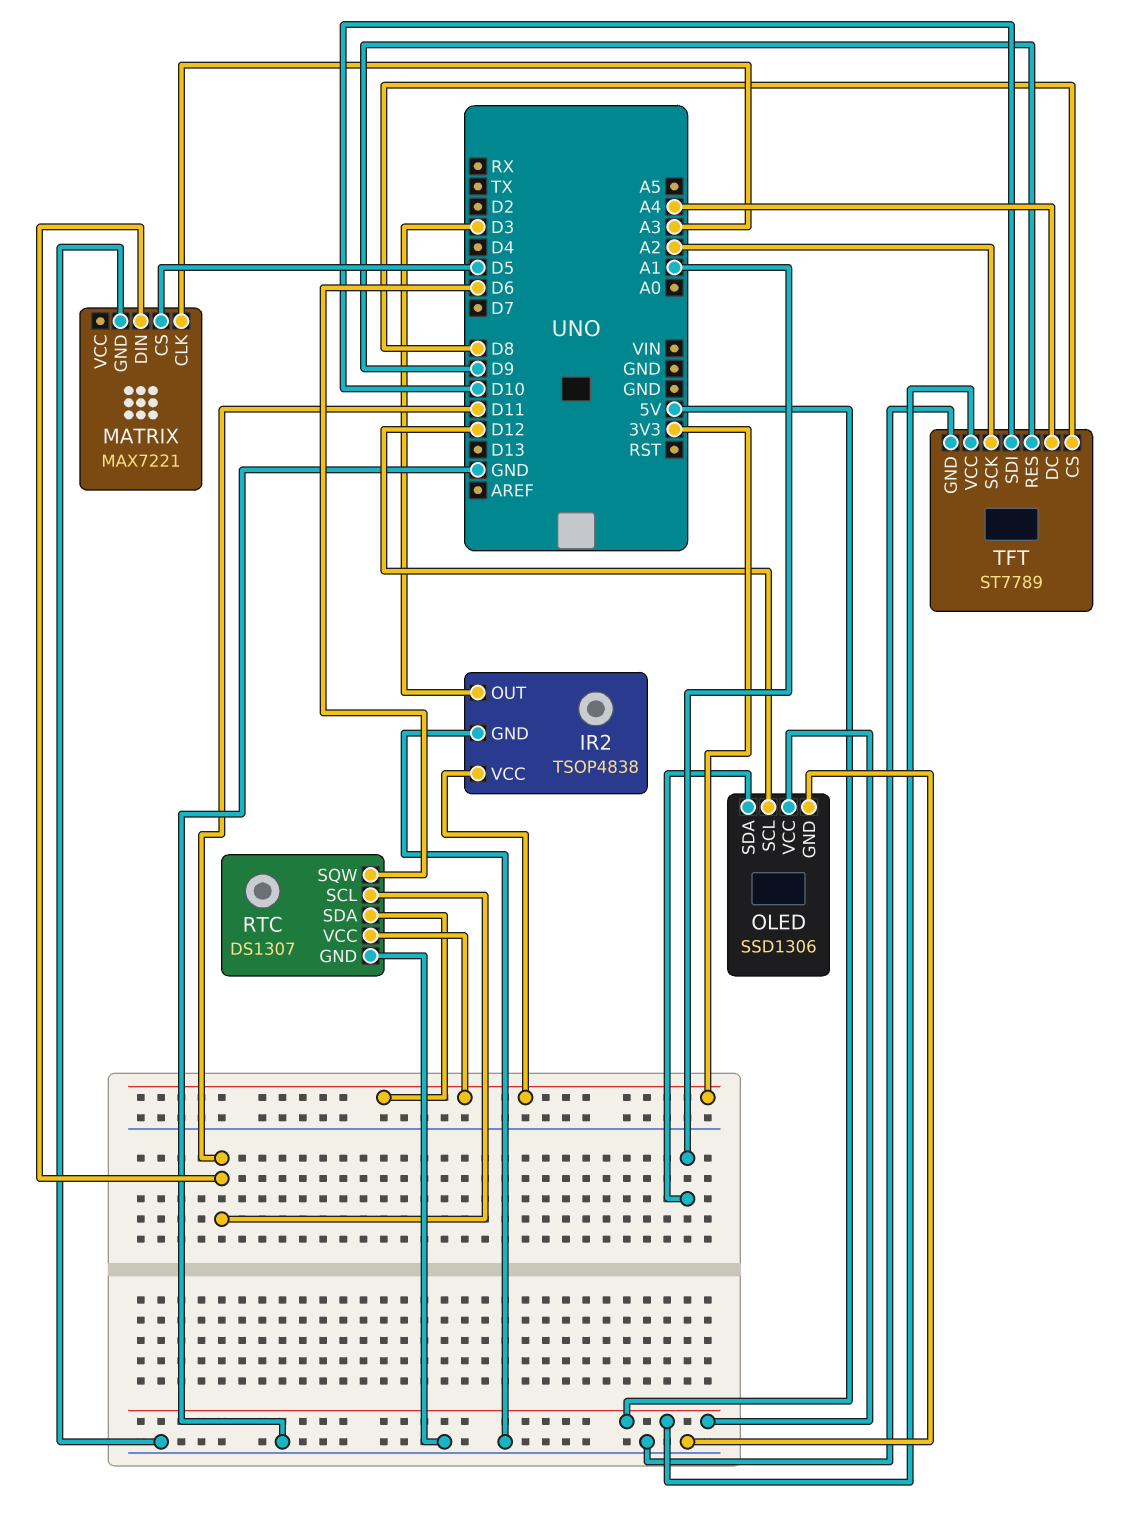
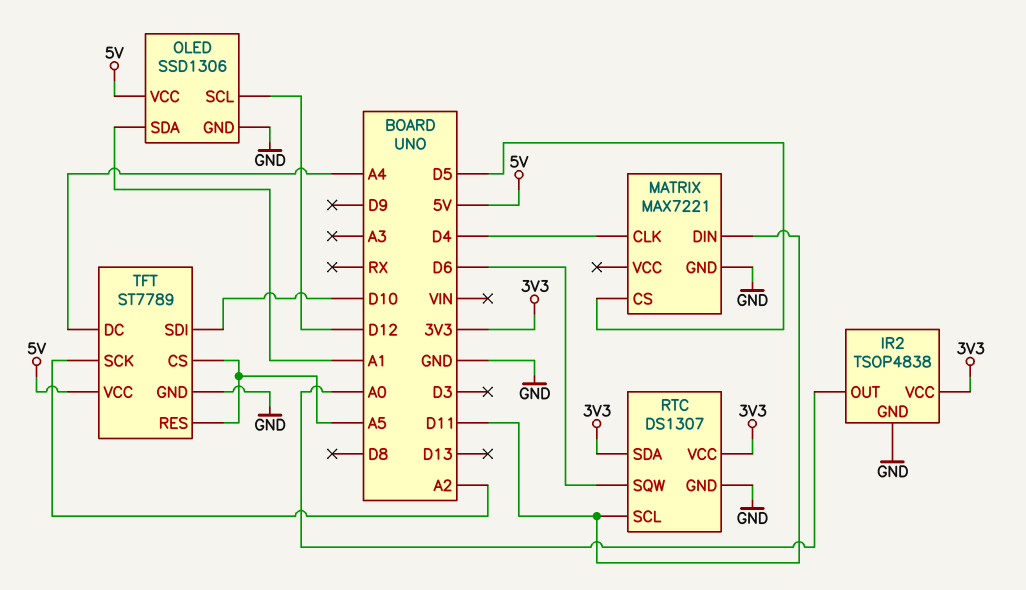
IR2 pin OUT: D3 -> A0
MATRIX pin CLK: A3 -> D4
TFT pin CS: D8 -> A5
TFT pin RES: D9 -> A5

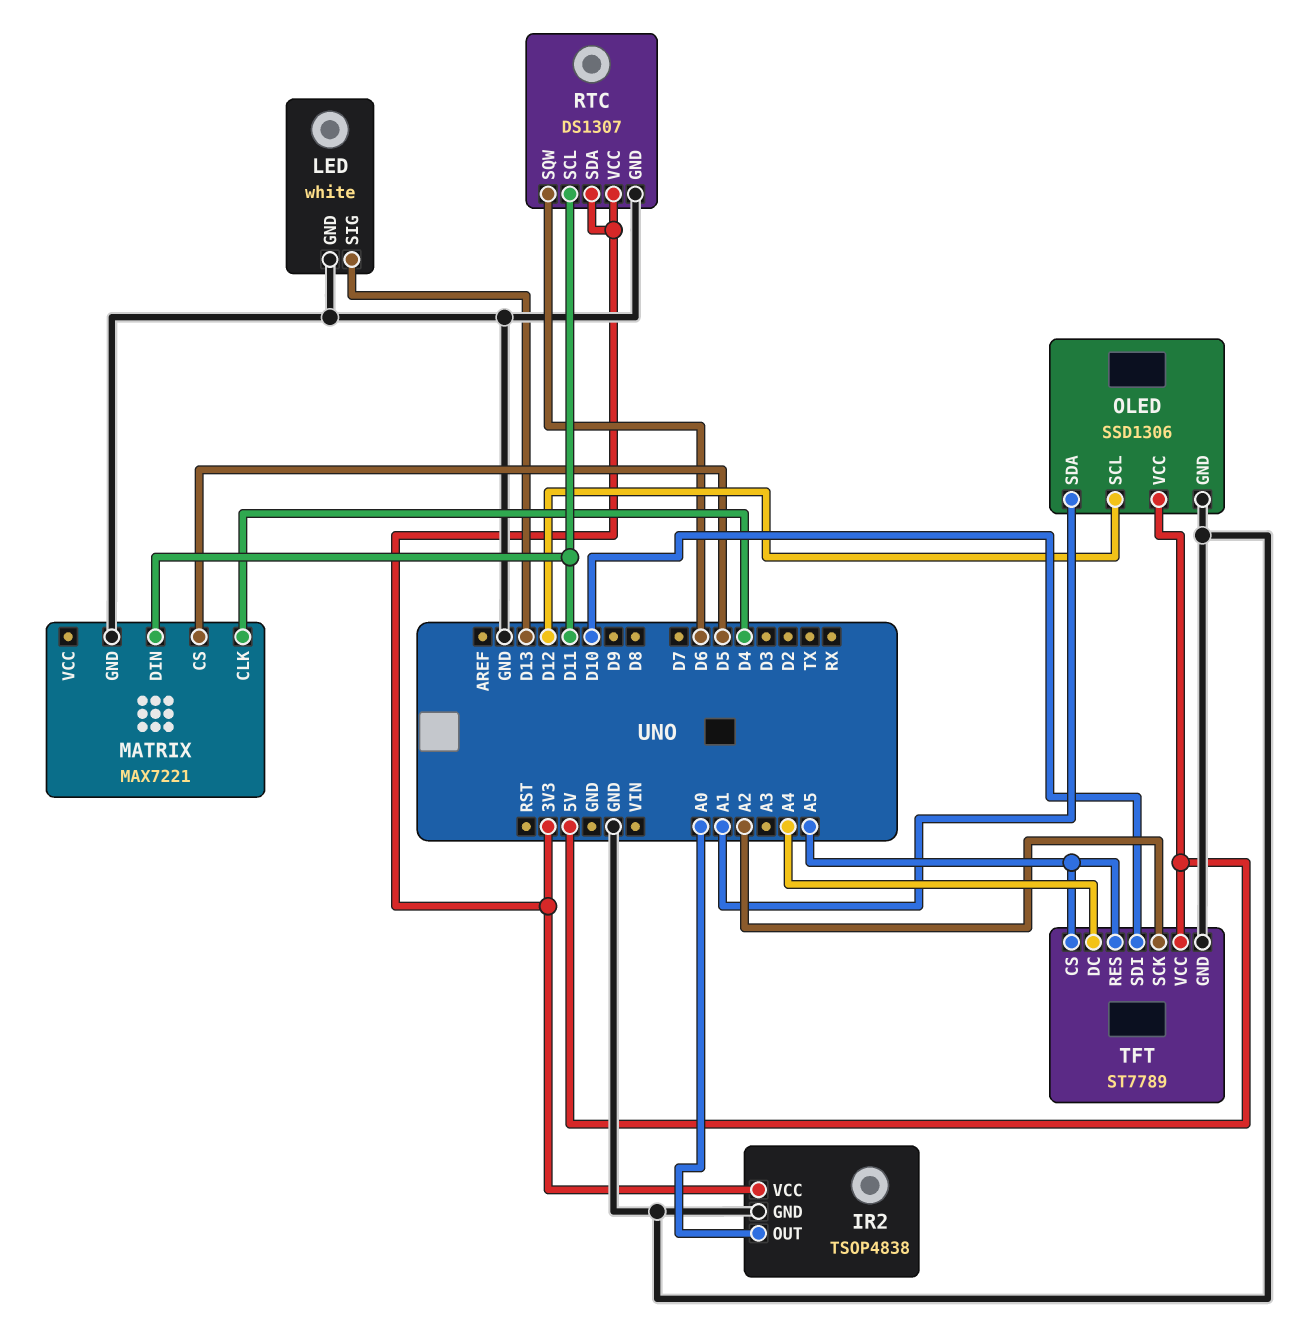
LED: none -> white
LED pin GND: none -> GND
LED pin SIG: none -> D13

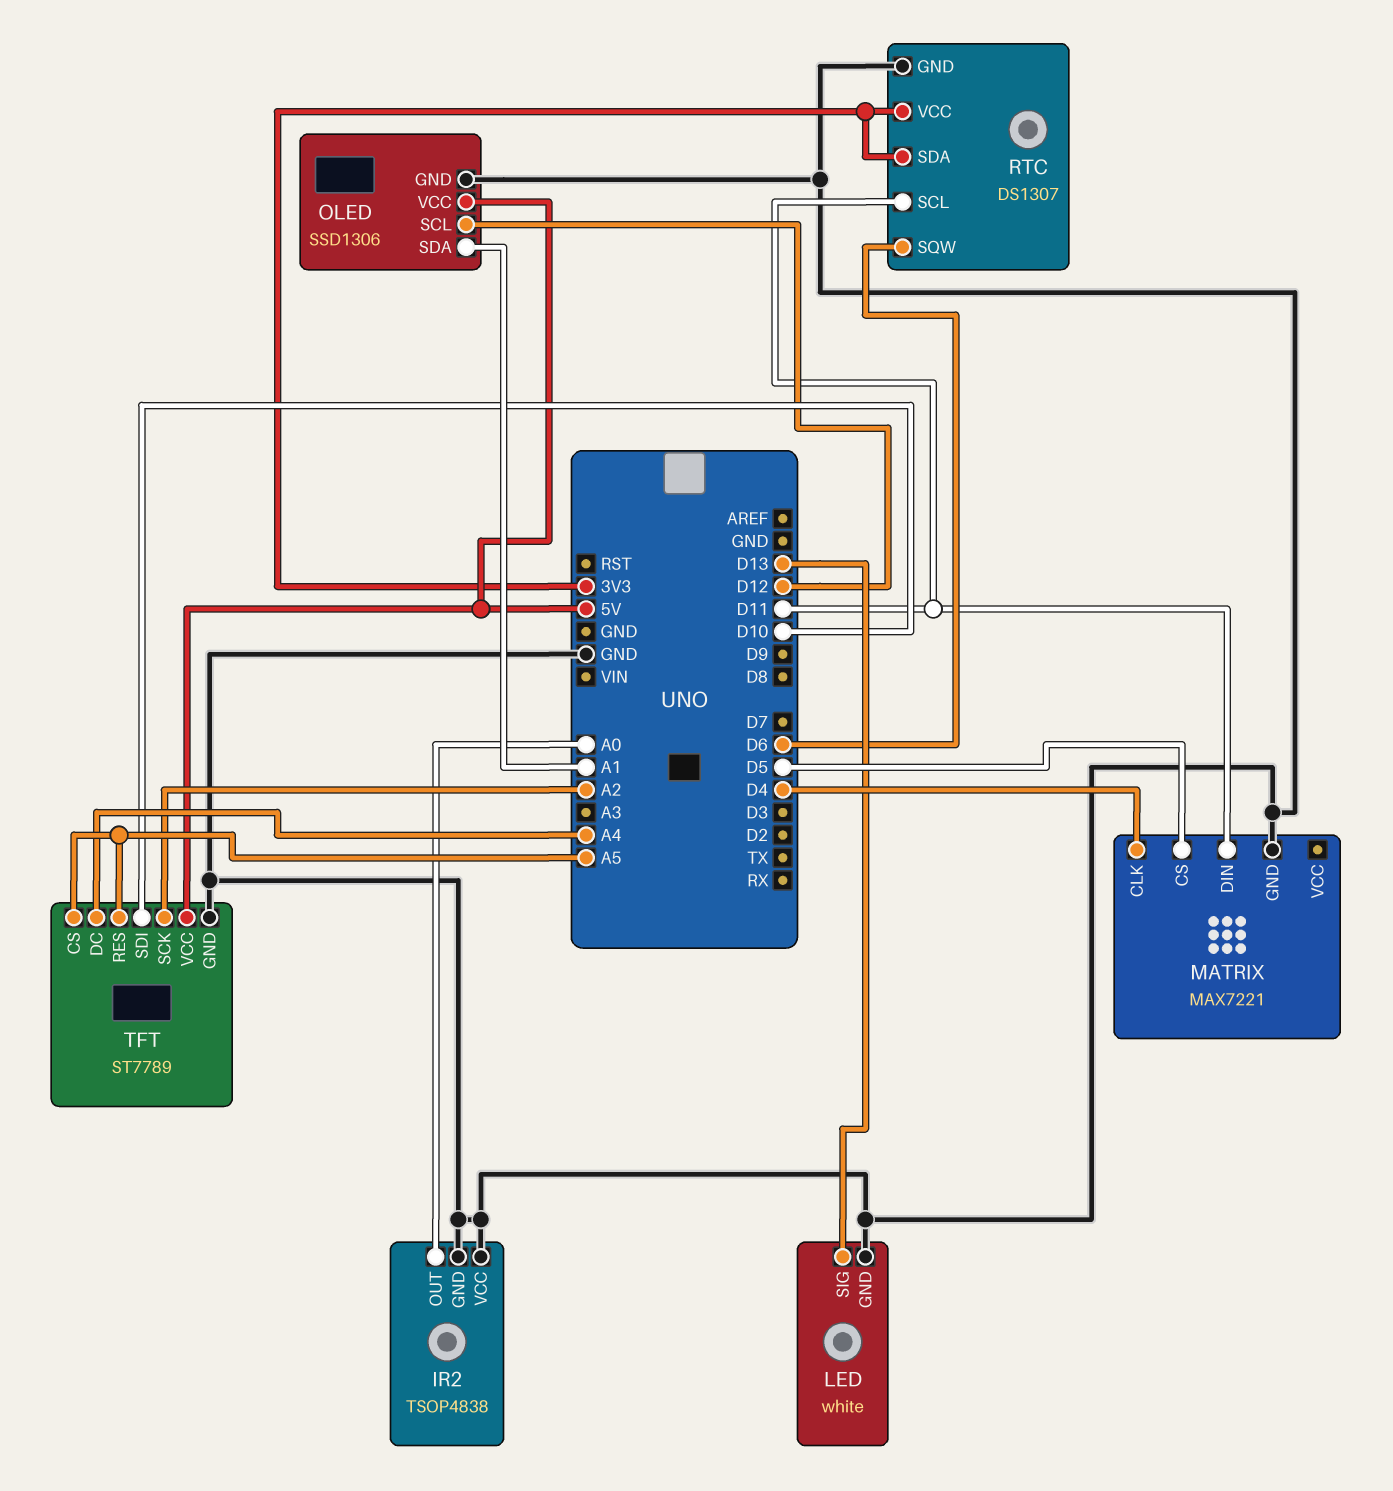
IR2 pin VCC: 3V3 -> GND

